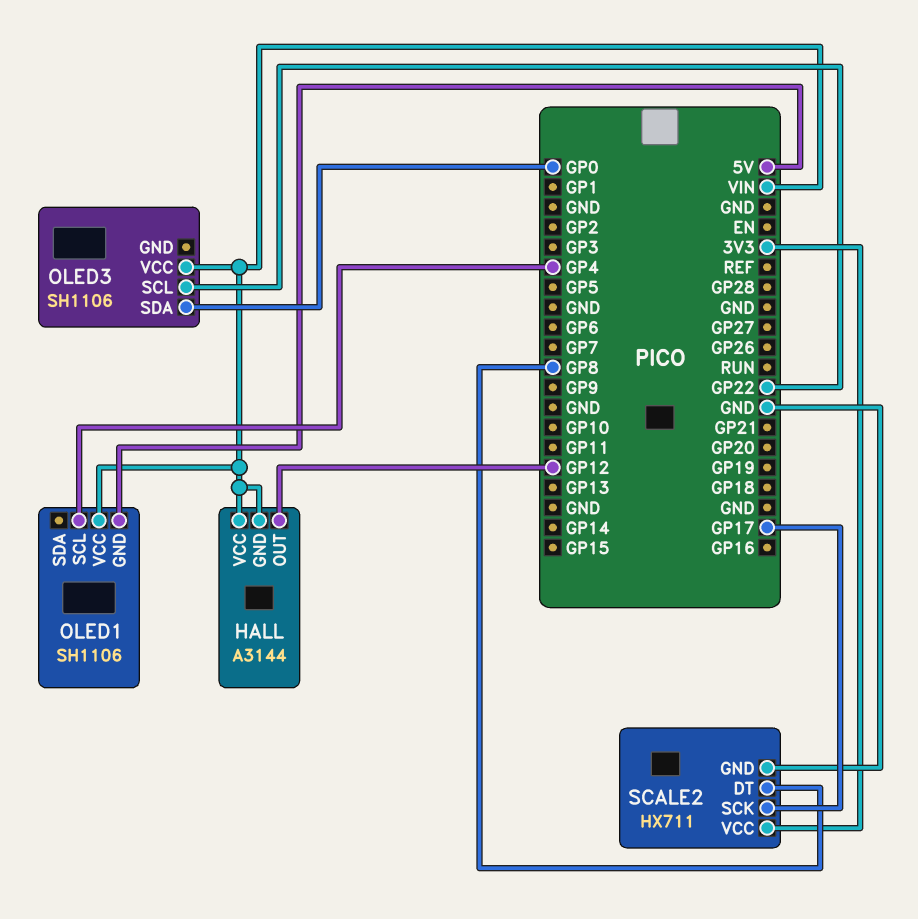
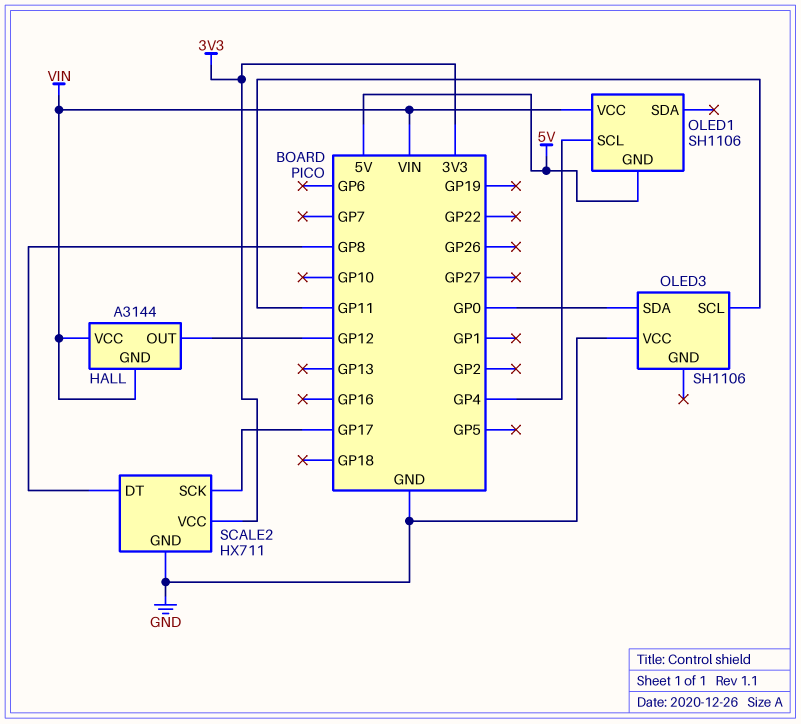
OLED3 pin SCL: GP22 -> GP11
OLED3 pin VCC: VIN -> GND

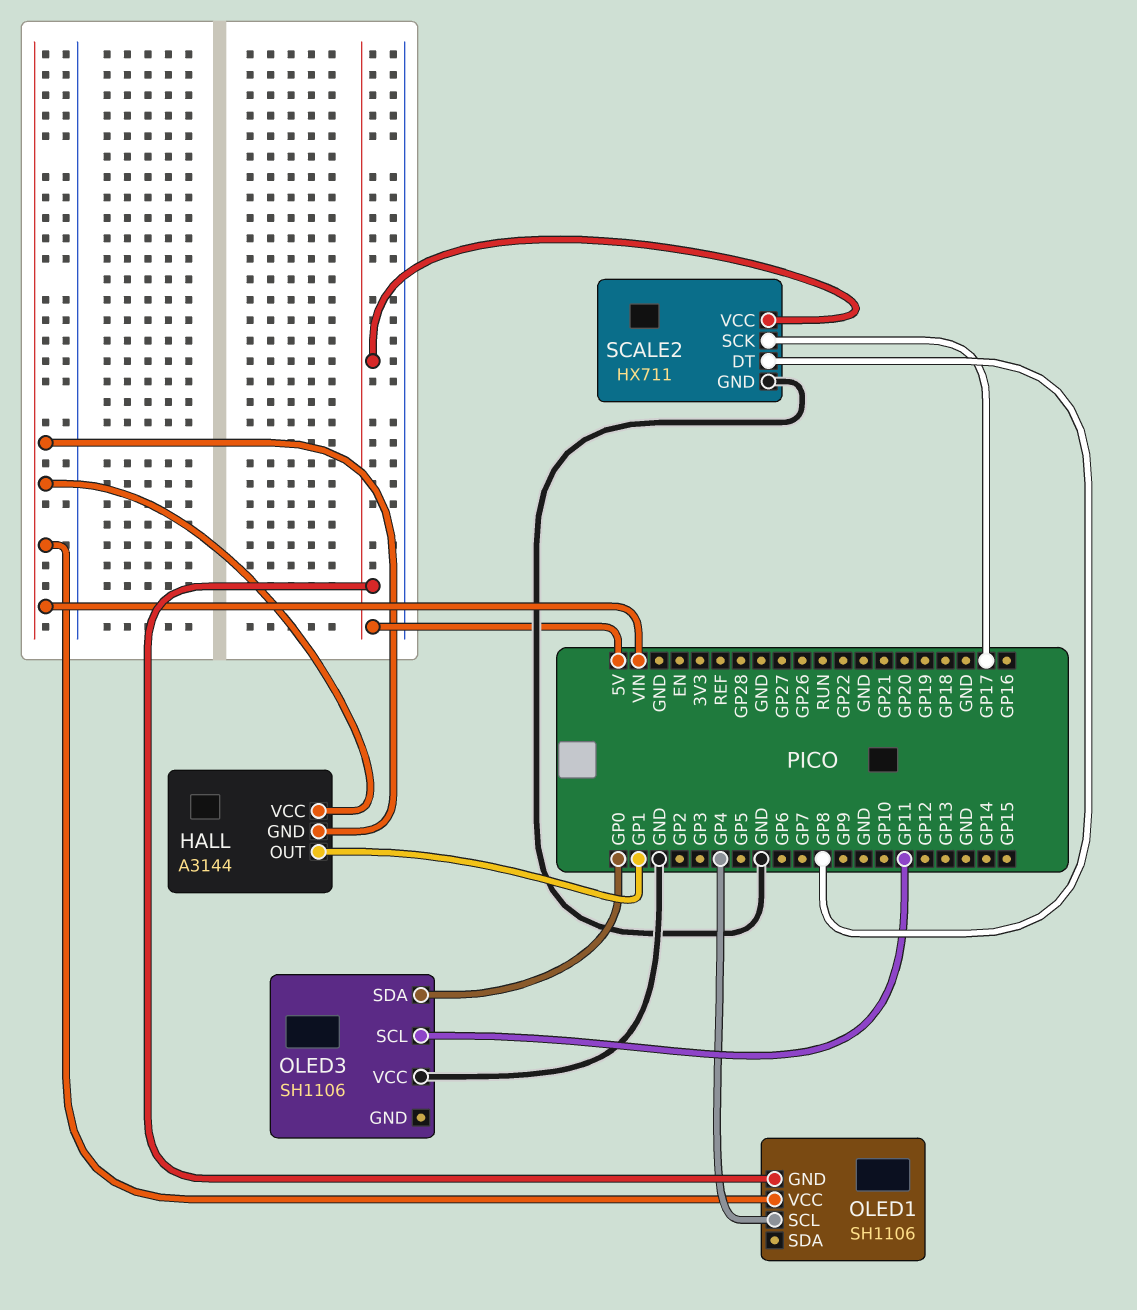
HALL pin OUT: GP12 -> GP1
SCALE2 pin VCC: 3V3 -> 5V

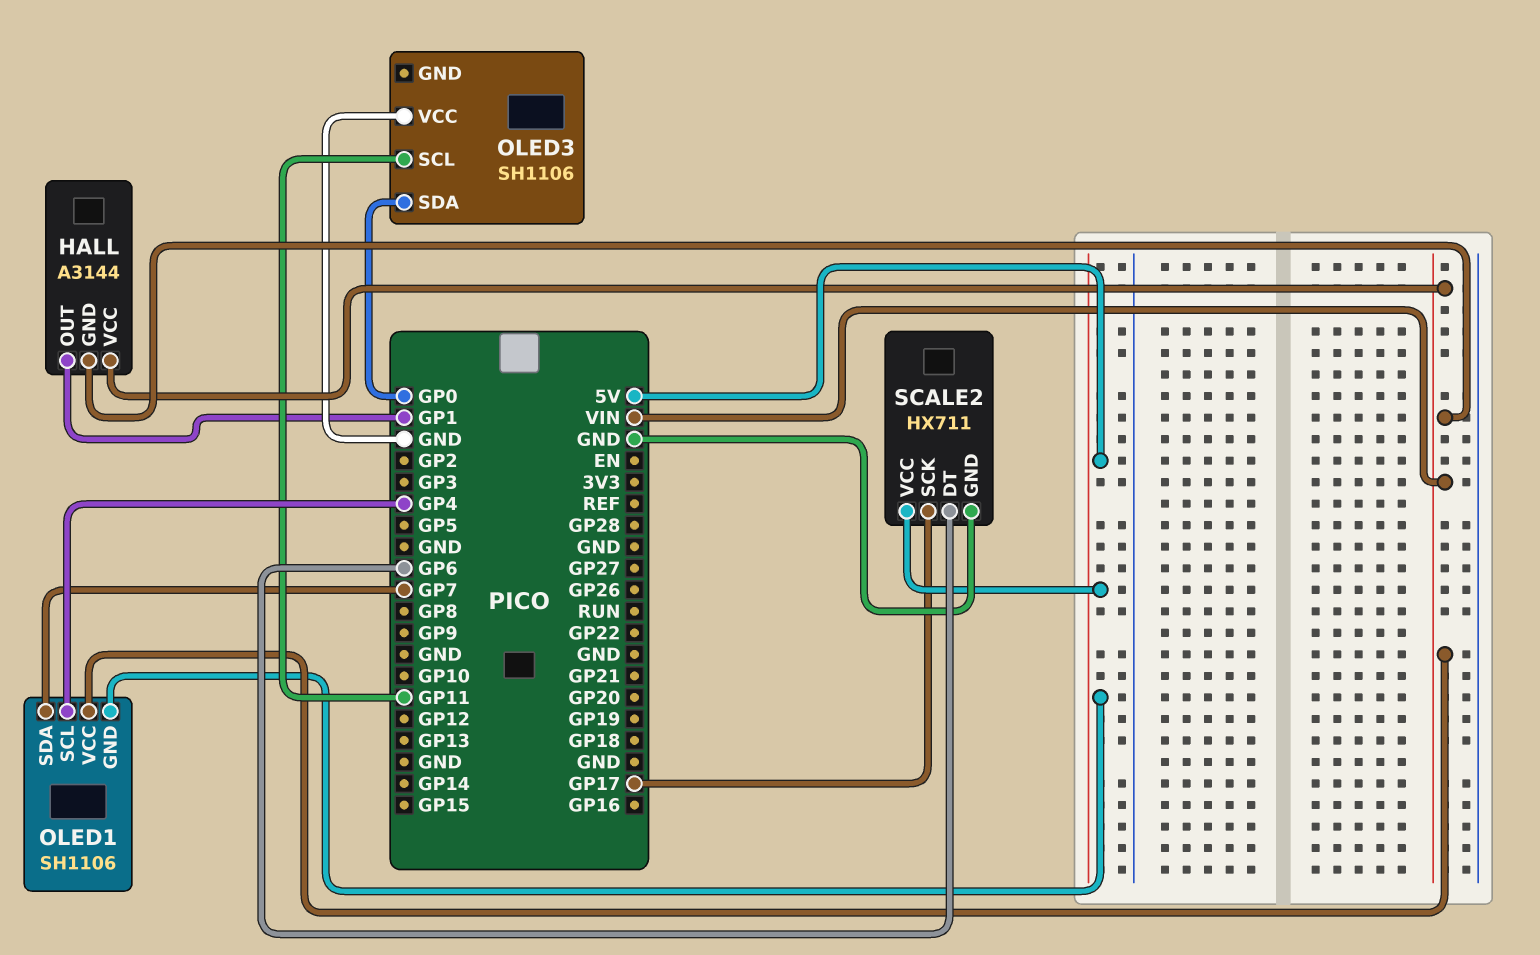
OLED1 pin SDA: none -> GP7
SCALE2 pin DT: GP8 -> GP6

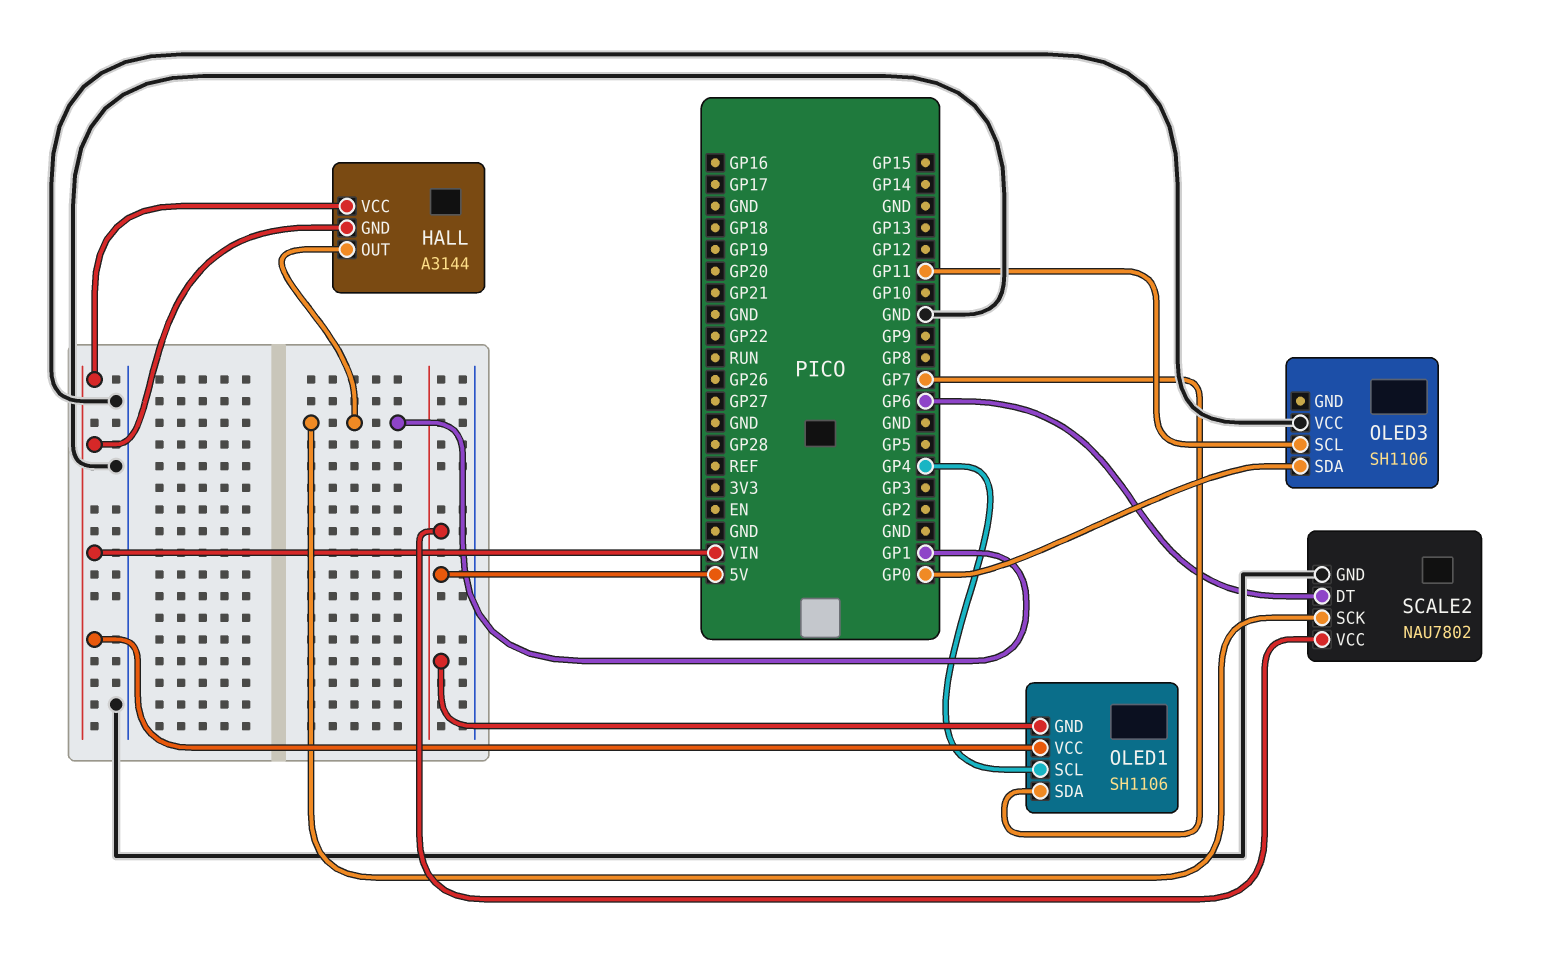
SCALE2: HX711 -> NAU7802
SCALE2 pin SCK: GP17 -> GP1

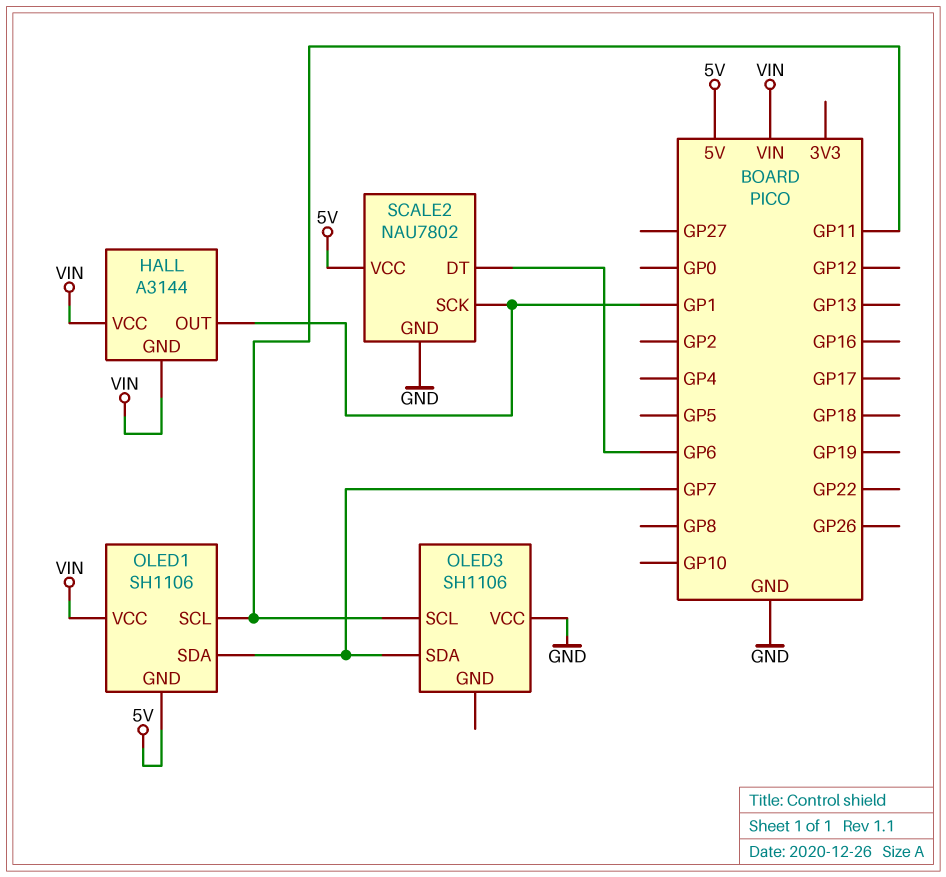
OLED1 pin SCL: GP4 -> GP11
OLED3 pin SDA: GP0 -> GP7

